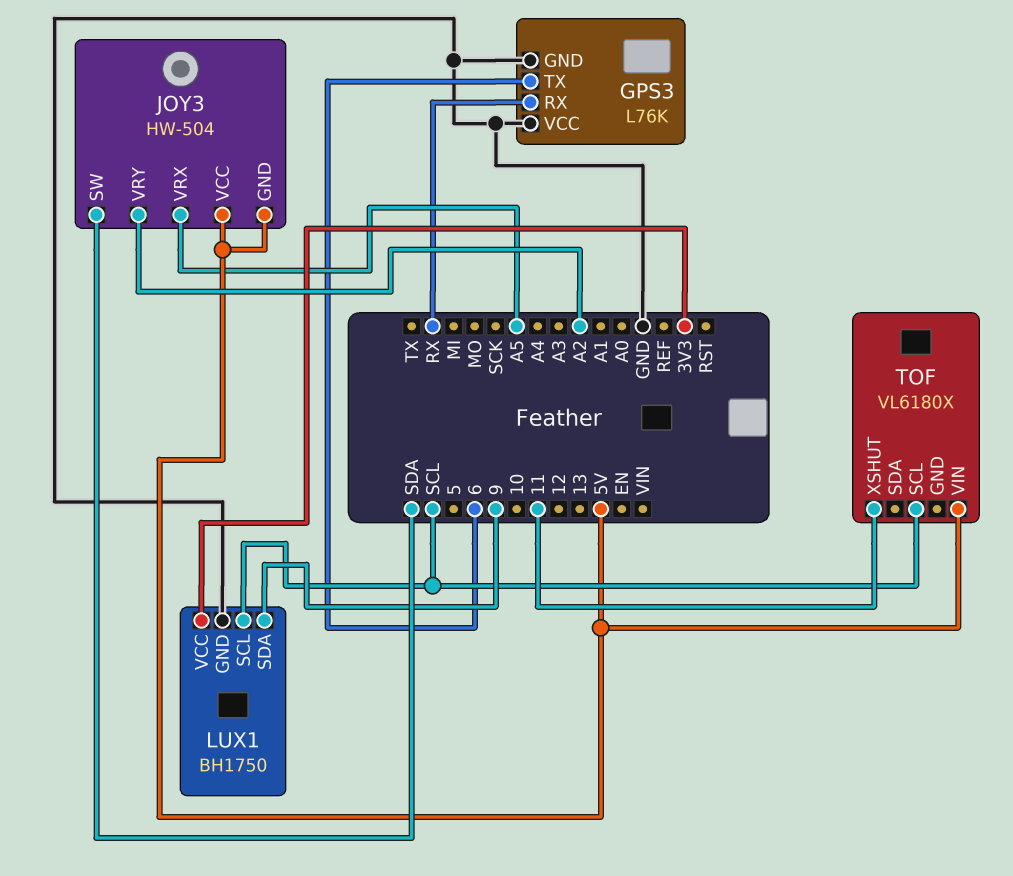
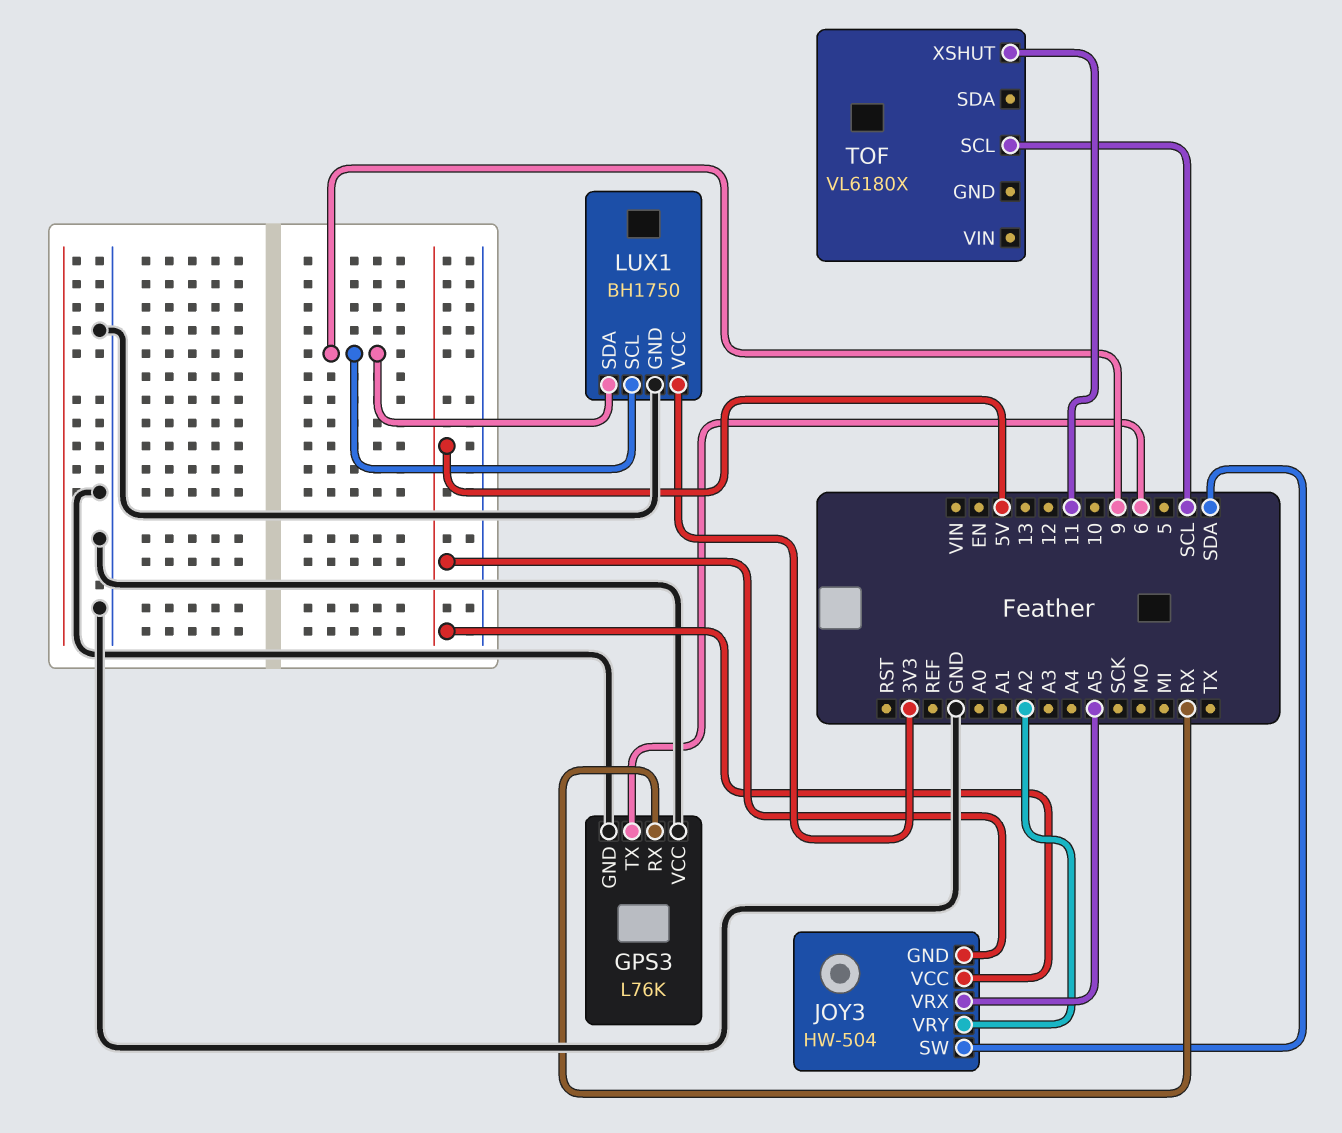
LUX1 pin SCL: SCL -> 9
TOF pin VIN: 5V -> none

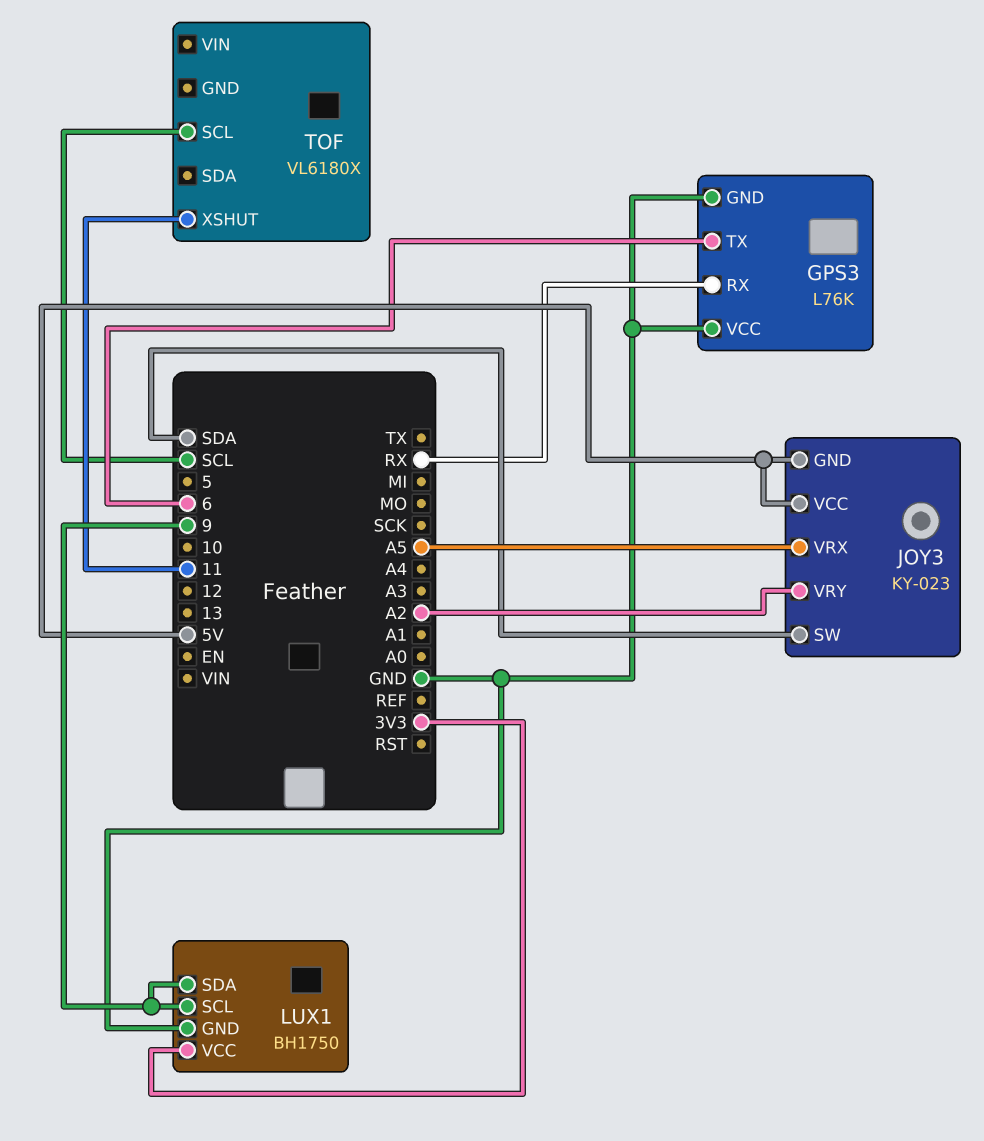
JOY3: HW-504 -> KY-023

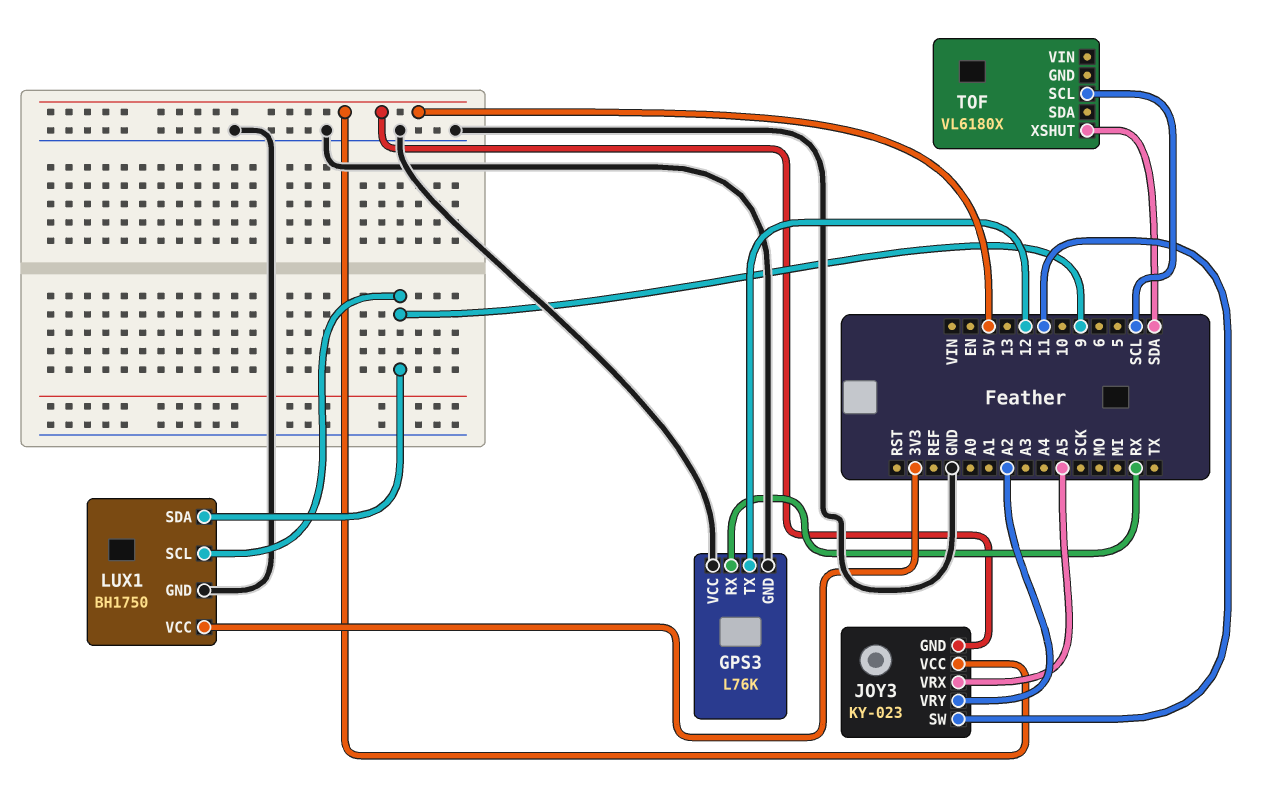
GPS3 pin TX: 6 -> 12
JOY3 pin SW: SDA -> 11
TOF pin XSHUT: 11 -> SDA

